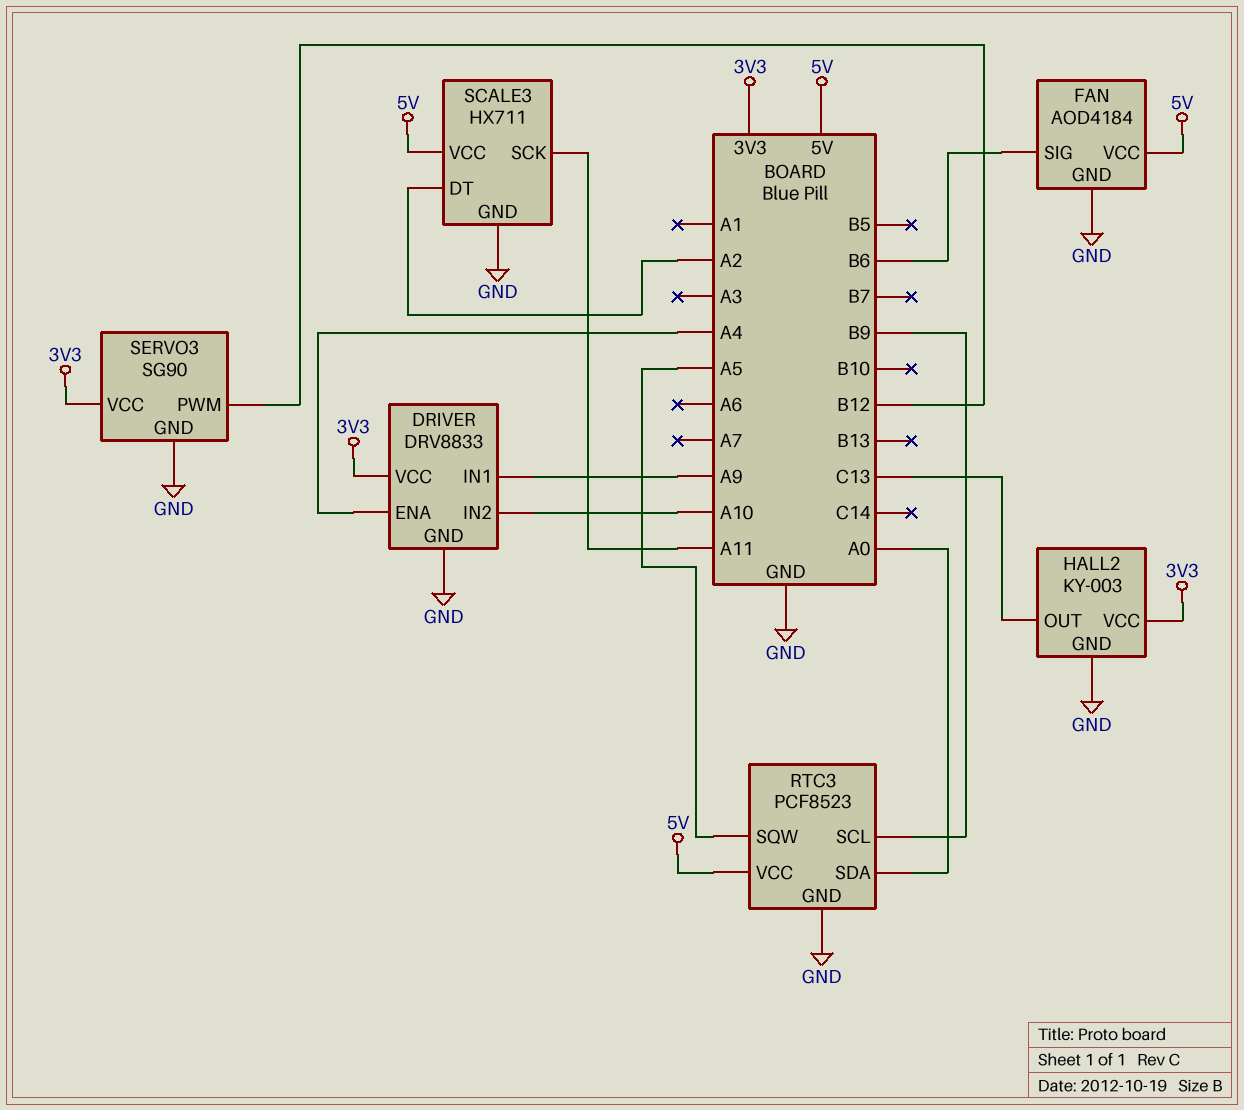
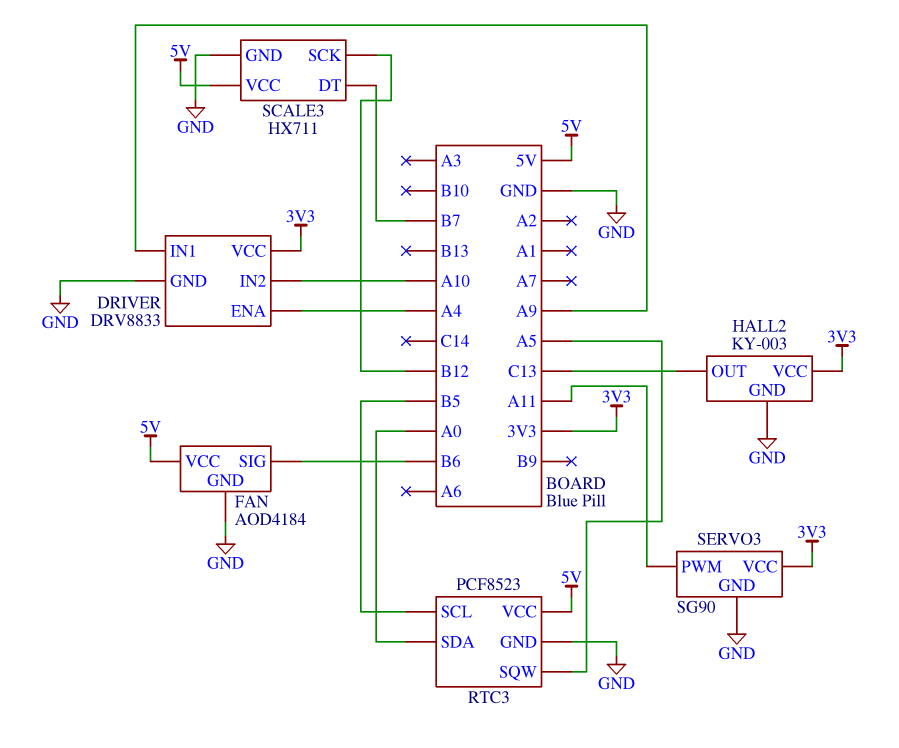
RTC3 pin SCL: B9 -> B5
SCALE3 pin DT: A2 -> B7
SCALE3 pin SCK: A11 -> B12
SERVO3 pin PWM: B12 -> A11

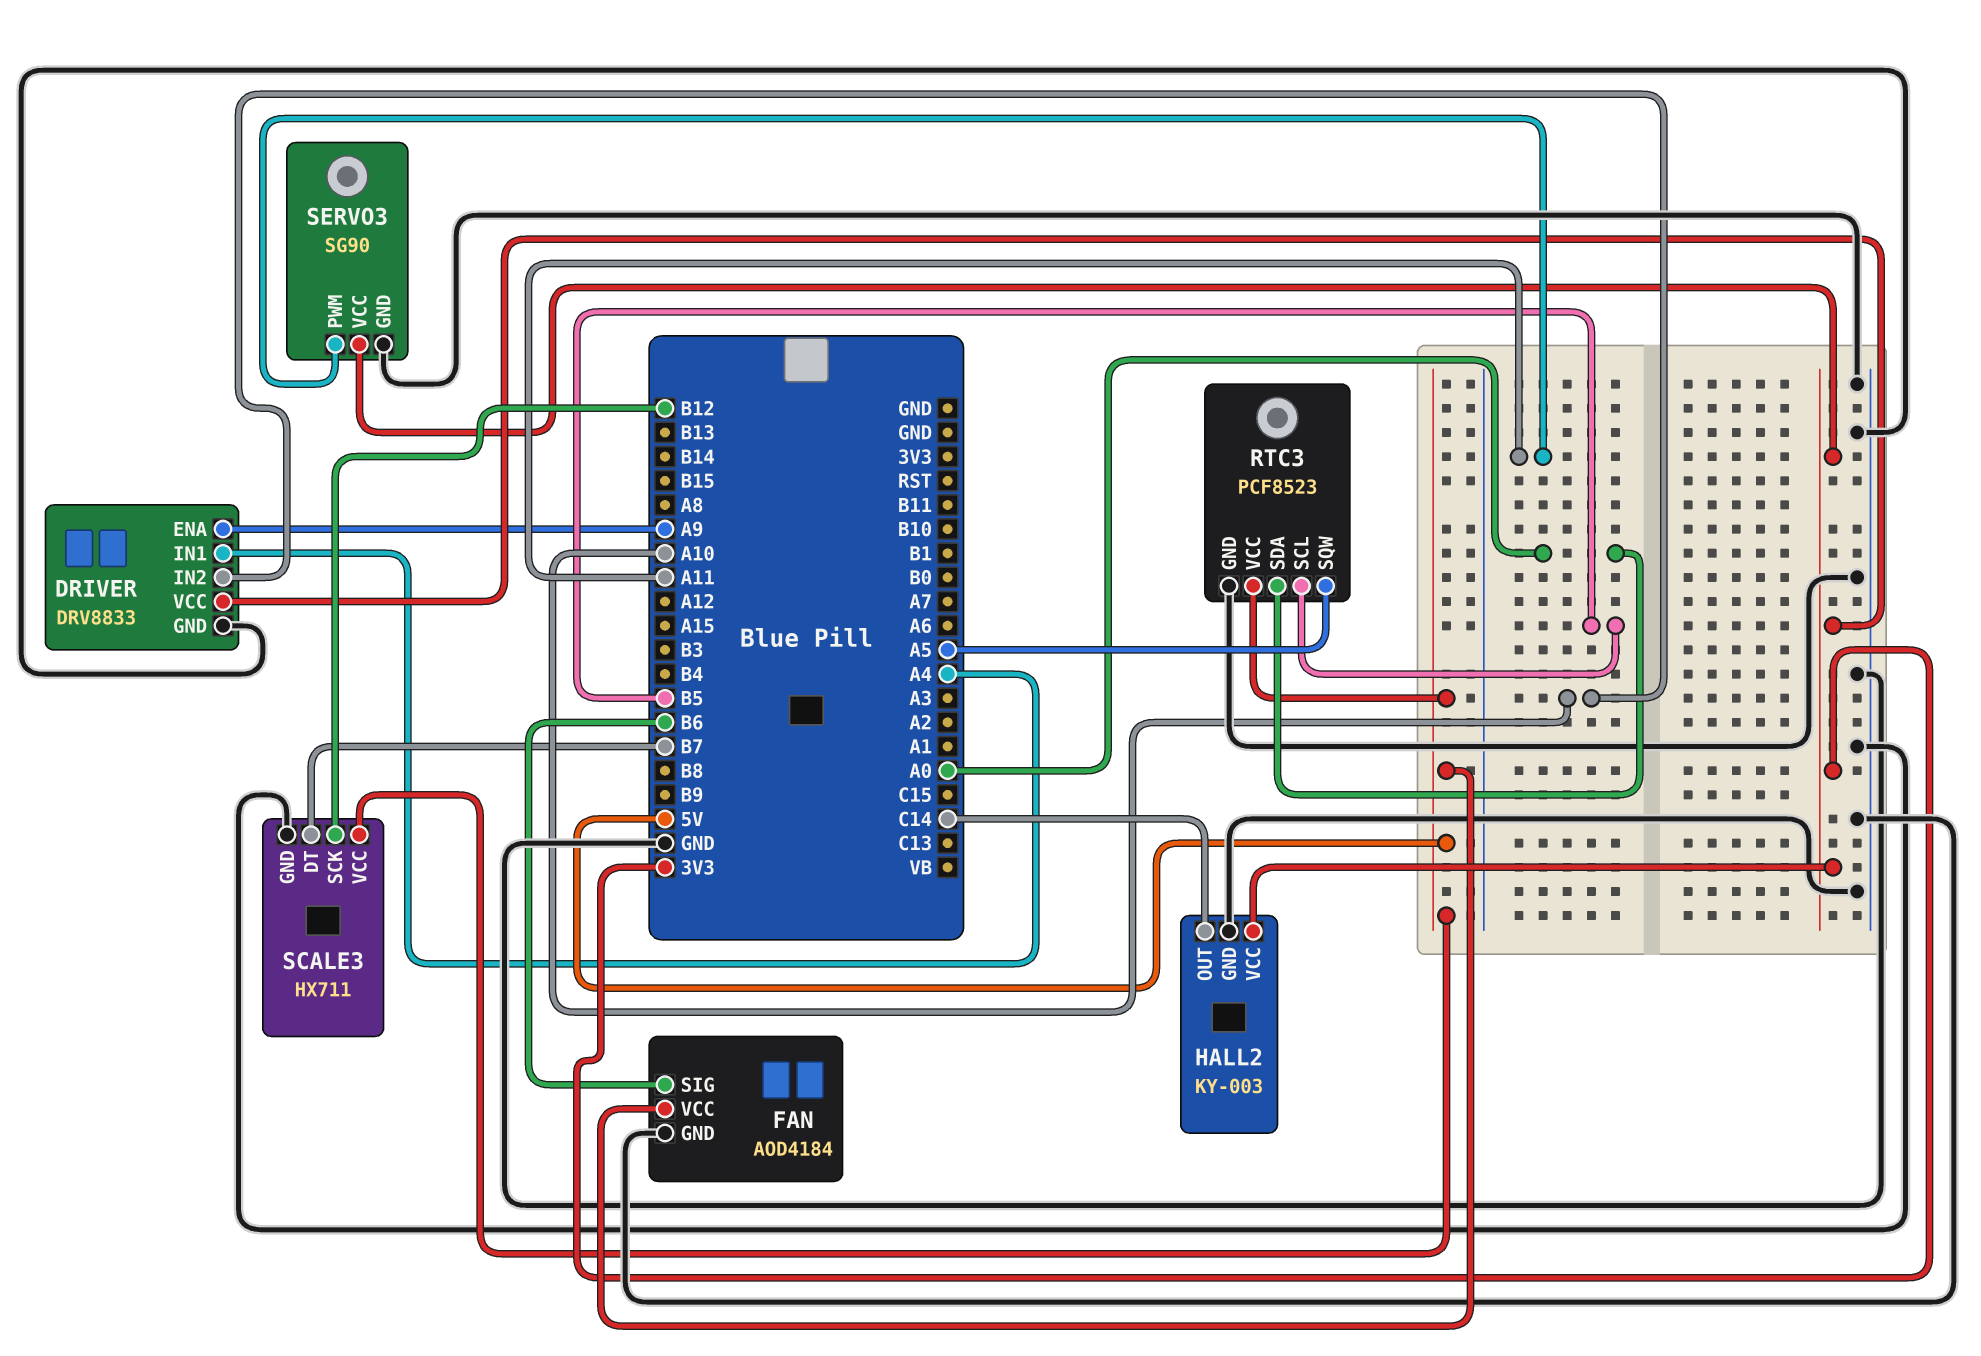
DRIVER pin ENA: A4 -> A9
DRIVER pin IN1: A9 -> A4
HALL2 pin OUT: C13 -> C14

